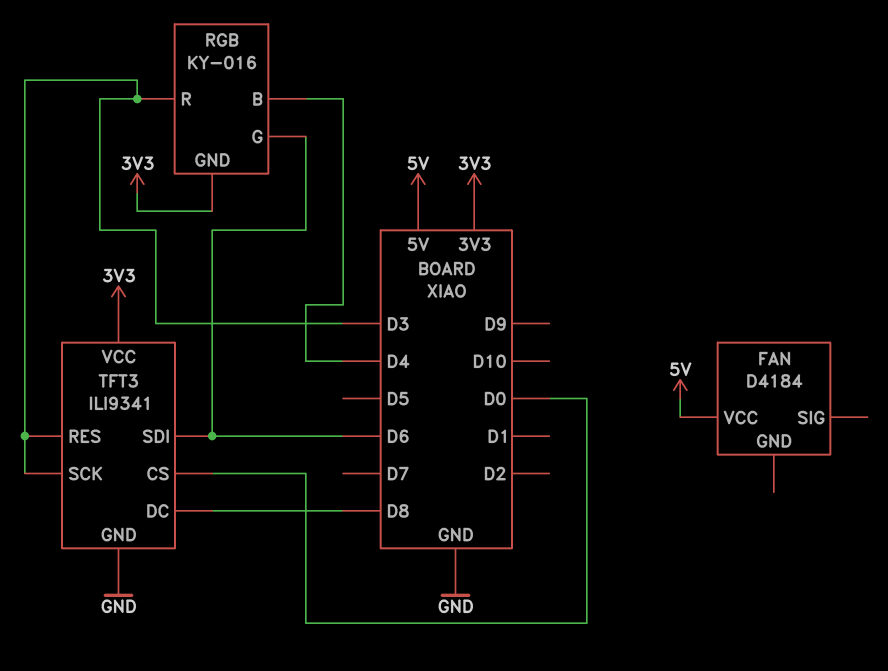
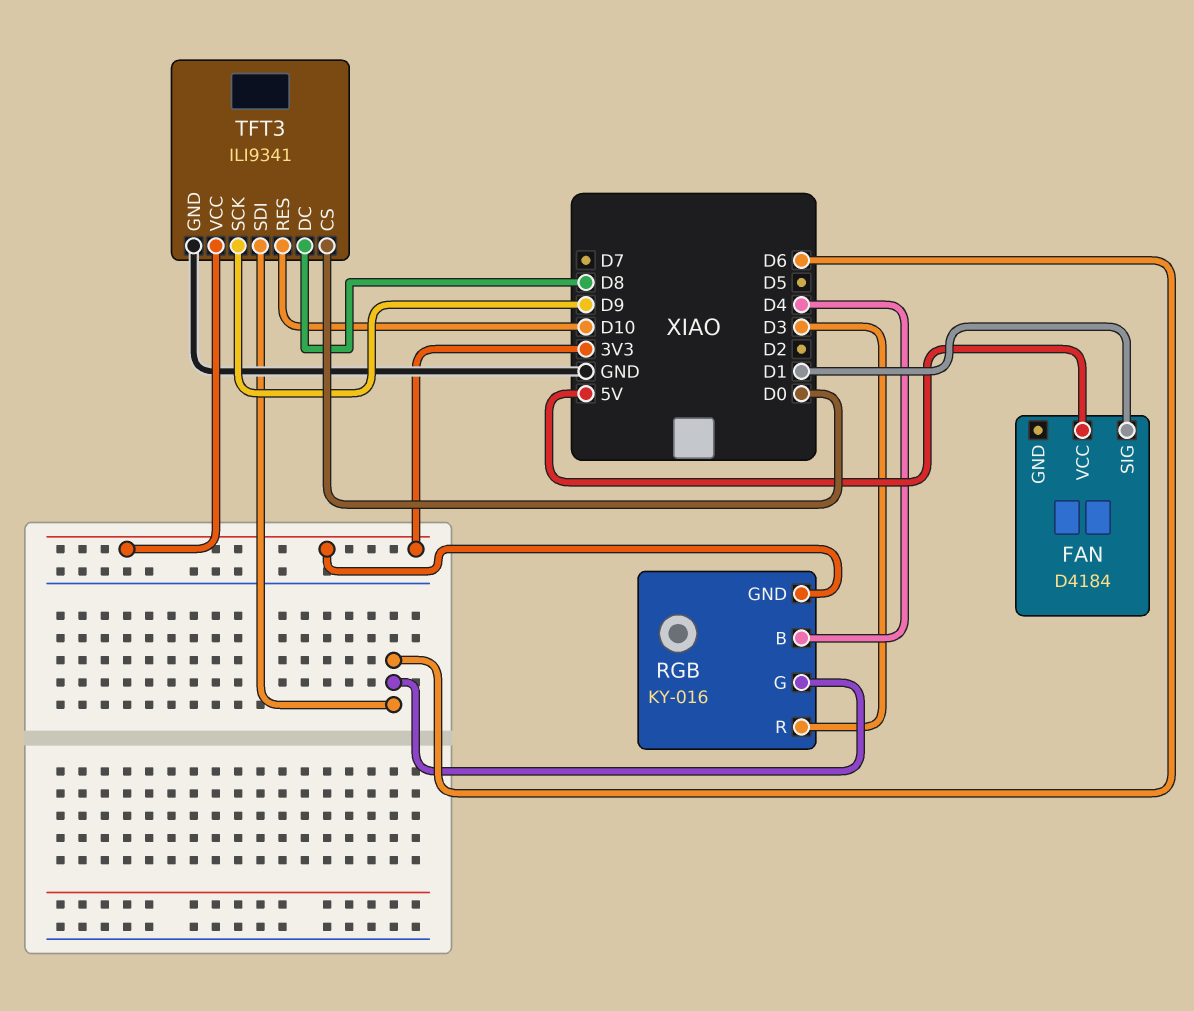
FAN pin SIG: none -> D1
TFT3 pin RES: D3 -> D10
TFT3 pin SCK: D3 -> D9

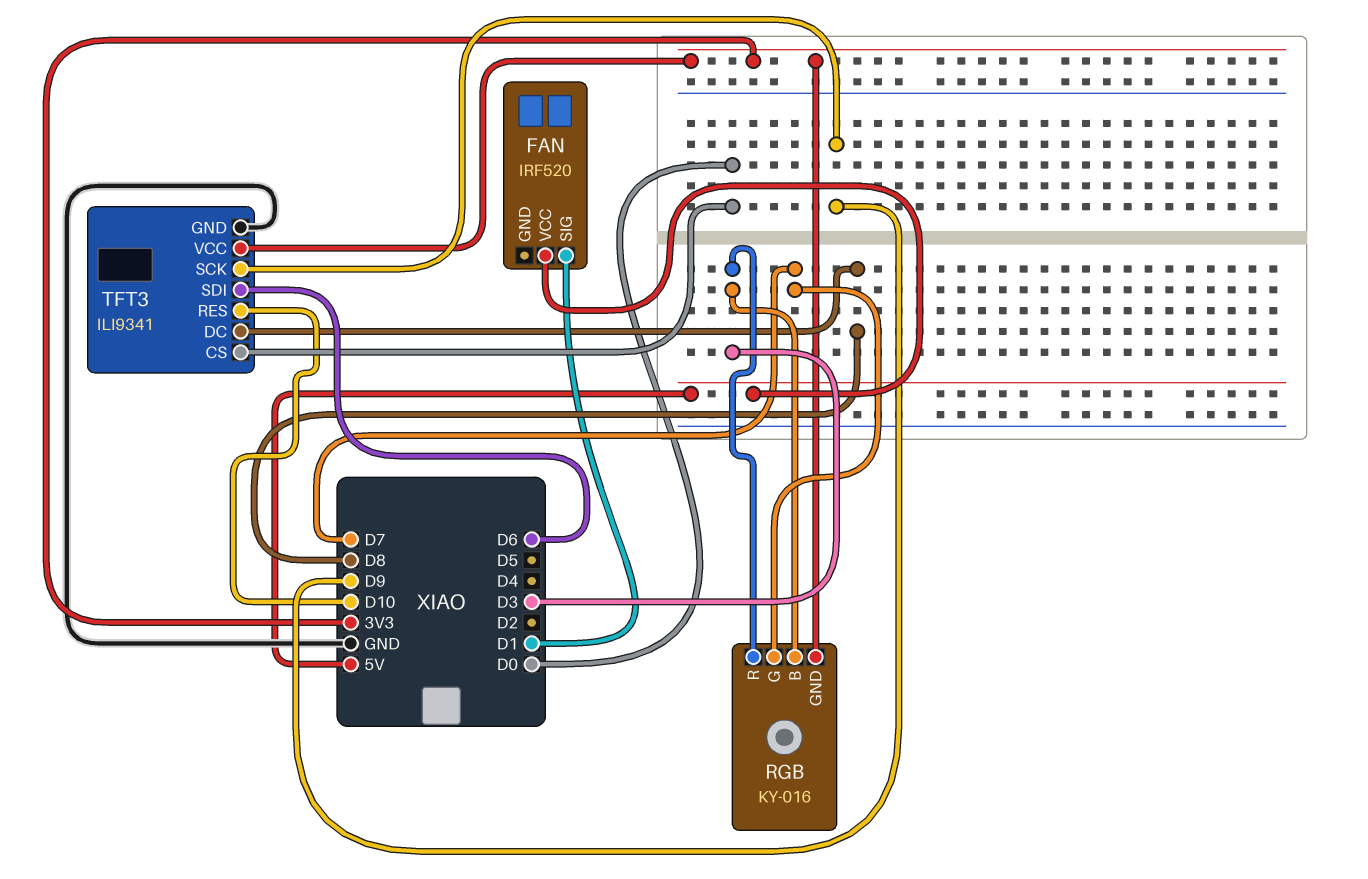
FAN: D4184 -> IRF520
RGB pin B: D4 -> D3
RGB pin G: D6 -> D7

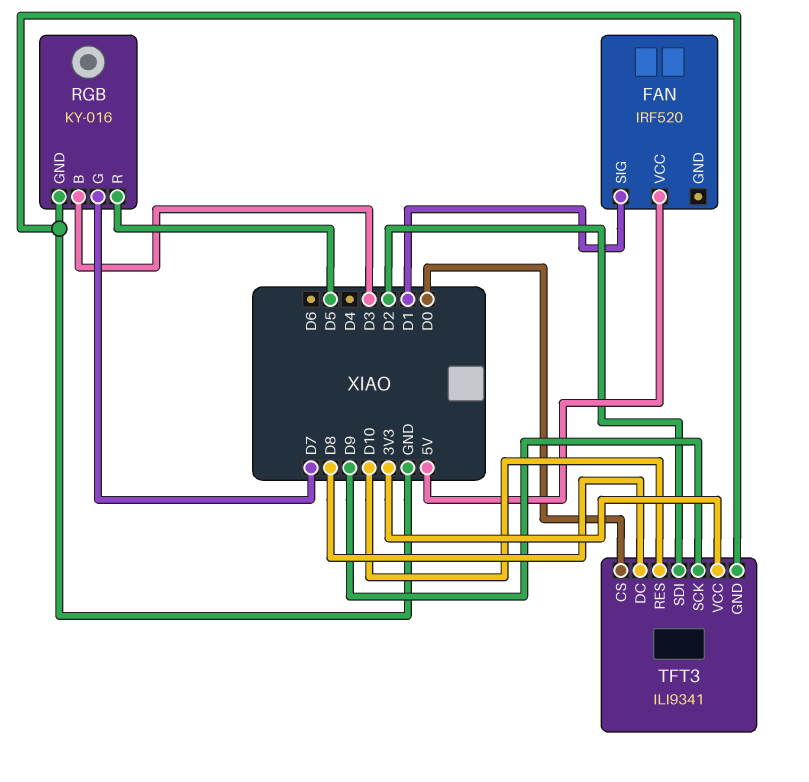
RGB pin GND: 3V3 -> GND
RGB pin R: D3 -> D5
TFT3 pin SDI: D6 -> D2

